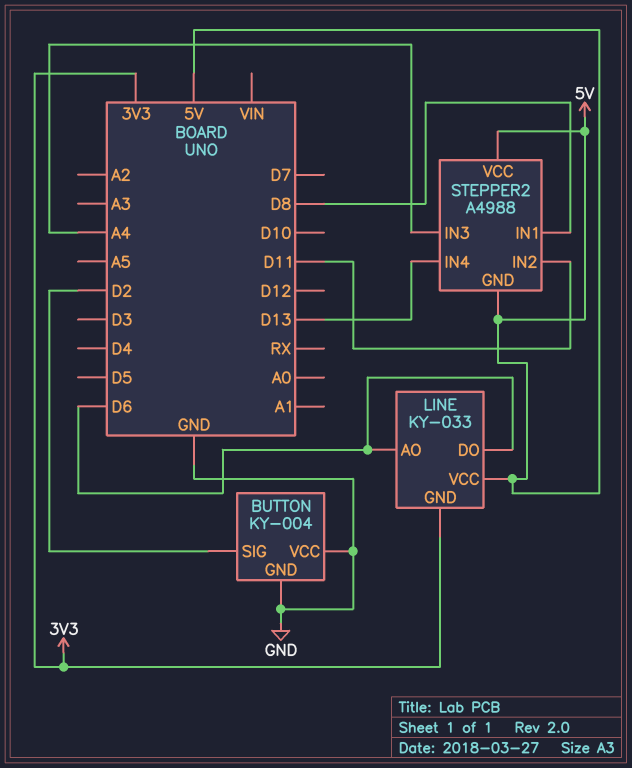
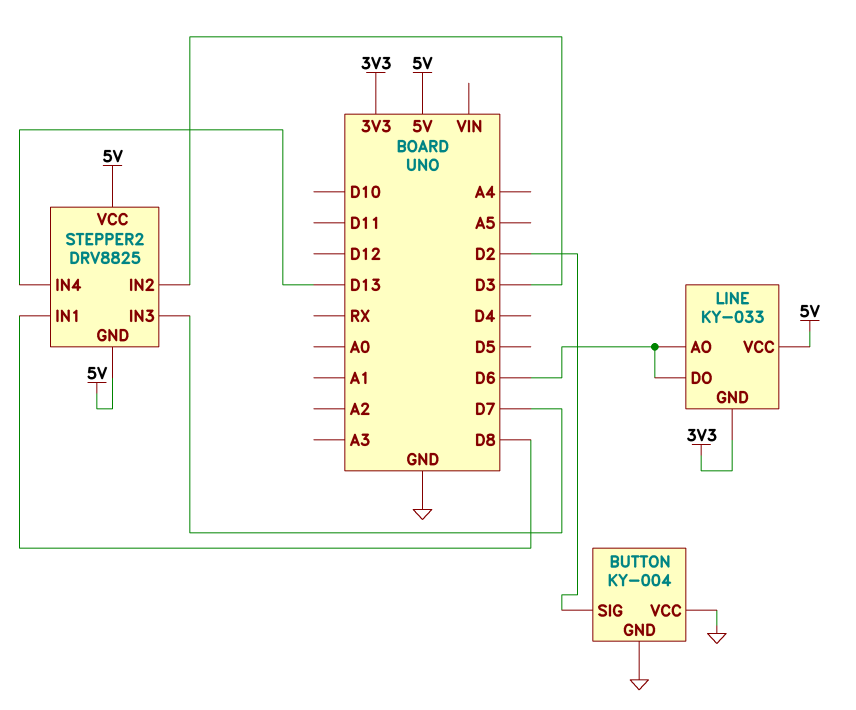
STEPPER2: A4988 -> DRV8825
STEPPER2 pin IN2: D11 -> D3
STEPPER2 pin IN3: A4 -> D7

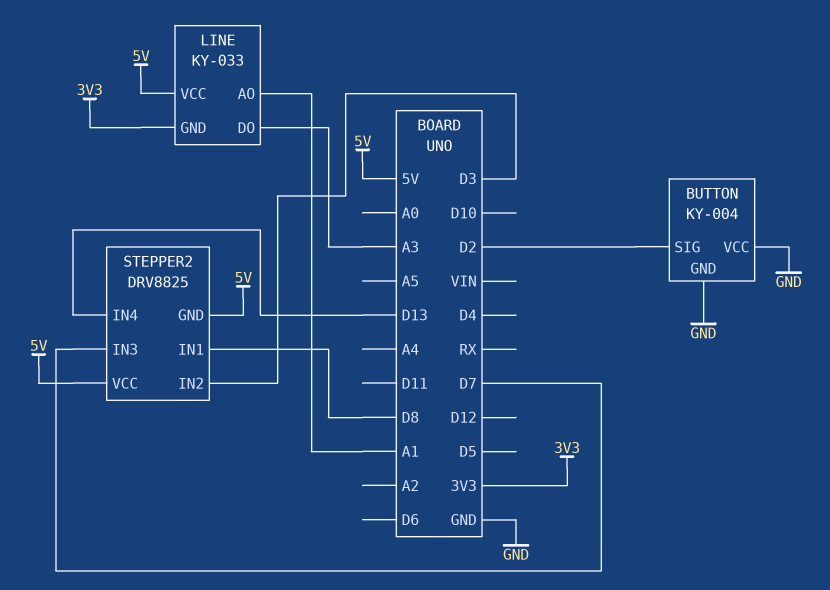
LINE pin AO: D6 -> A1
LINE pin DO: D6 -> A3

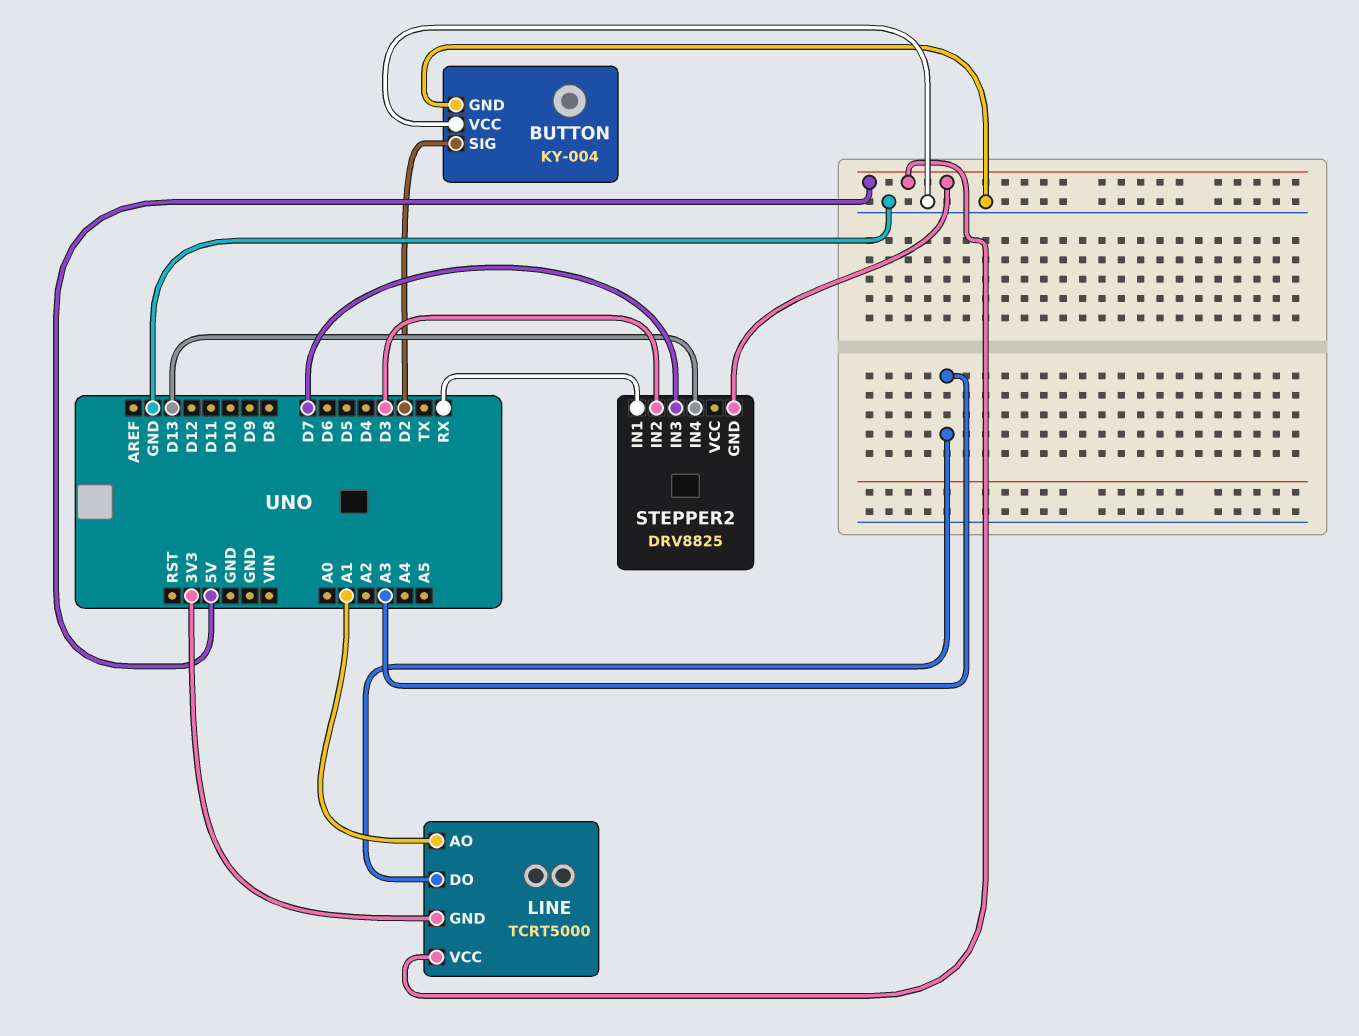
LINE: KY-033 -> TCRT5000
STEPPER2 pin IN1: D8 -> RX
STEPPER2 pin VCC: 5V -> none

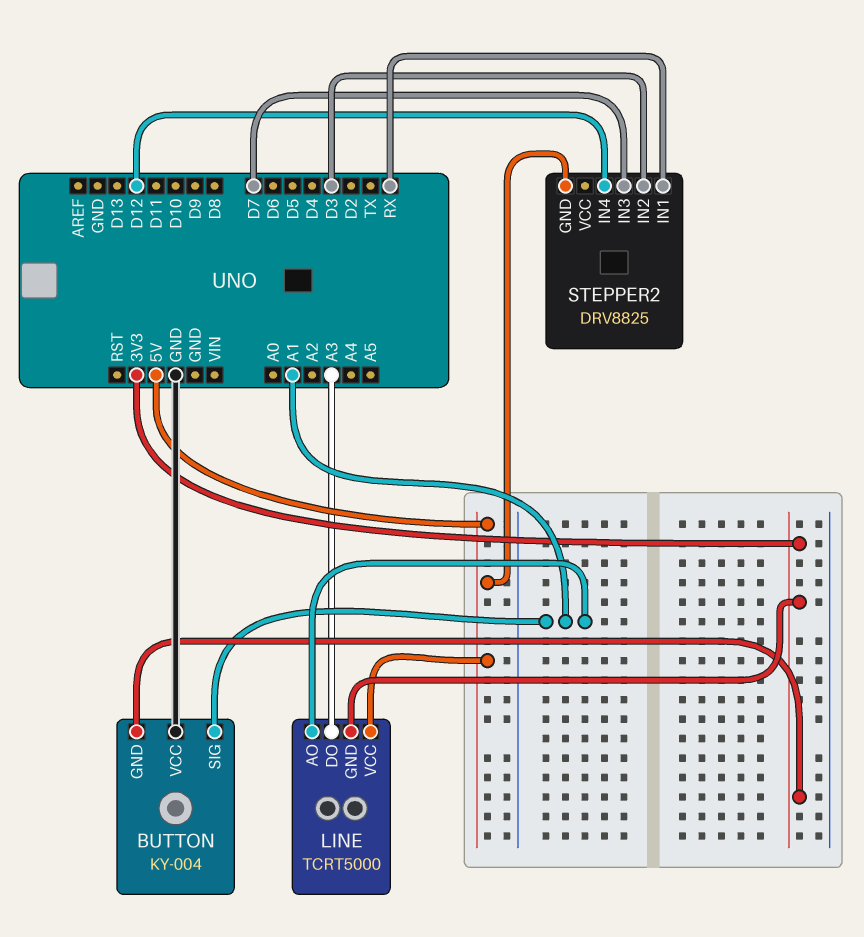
BUTTON pin GND: GND -> 3V3
BUTTON pin SIG: D2 -> A1
STEPPER2 pin IN4: D13 -> D12

